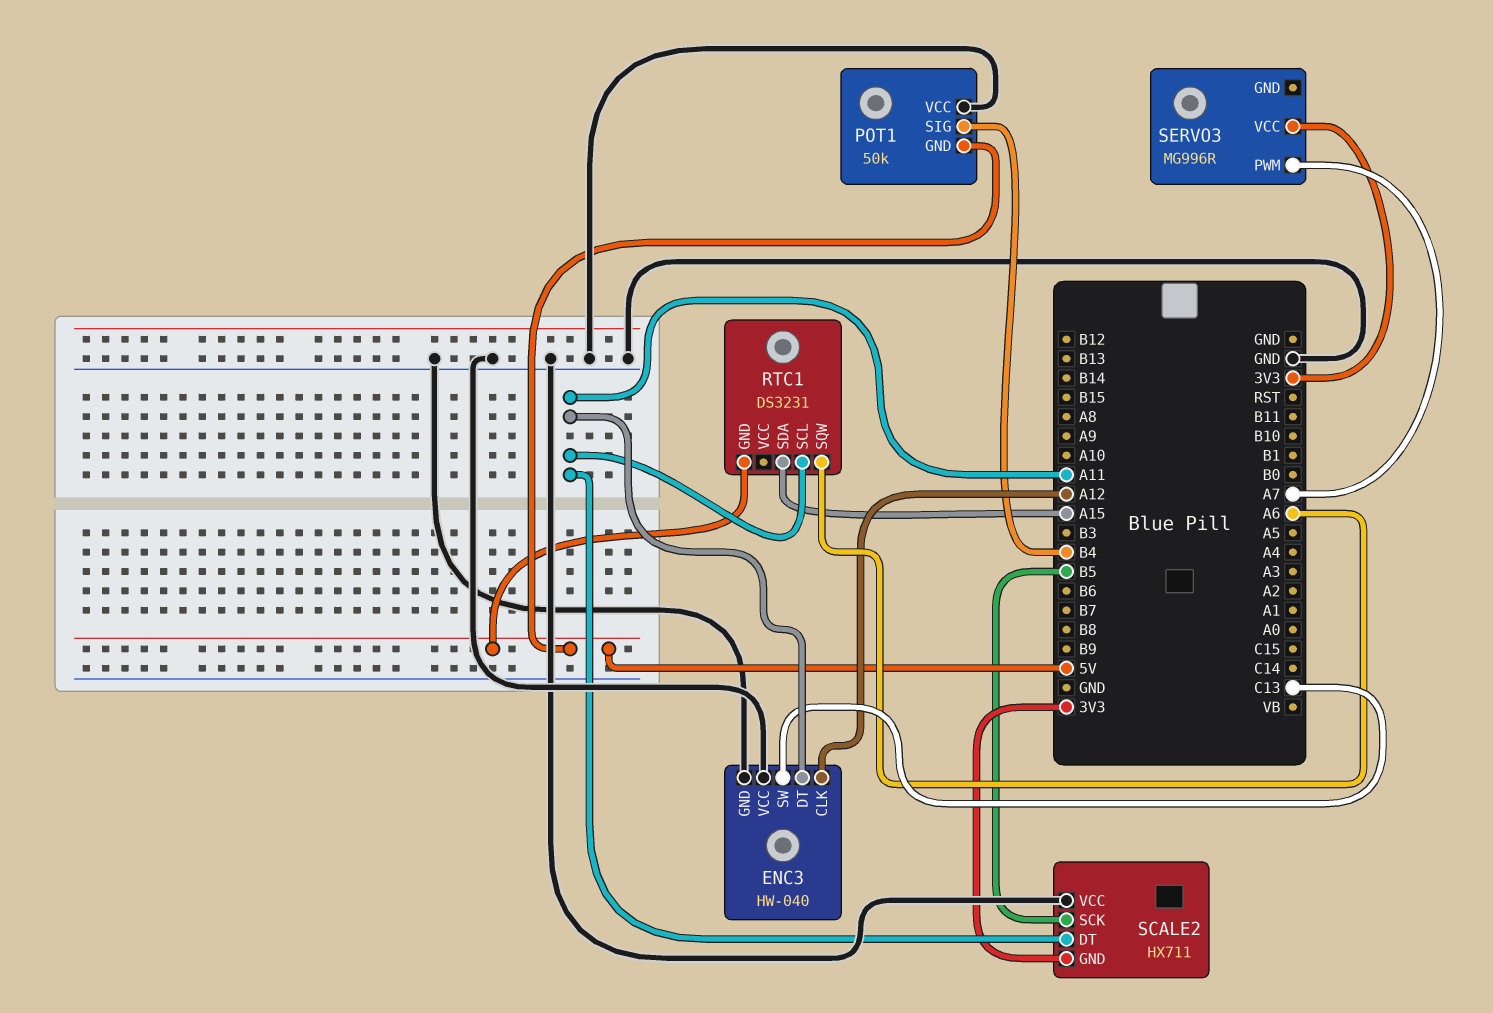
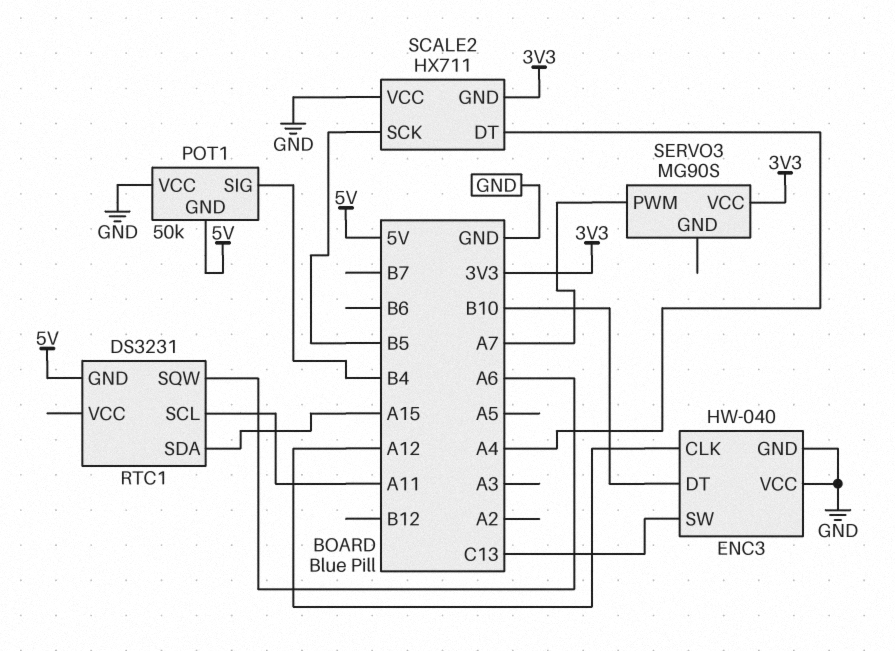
ENC3 pin DT: A11 -> B10
SCALE2 pin DT: A11 -> A4
SERVO3: MG996R -> MG90S

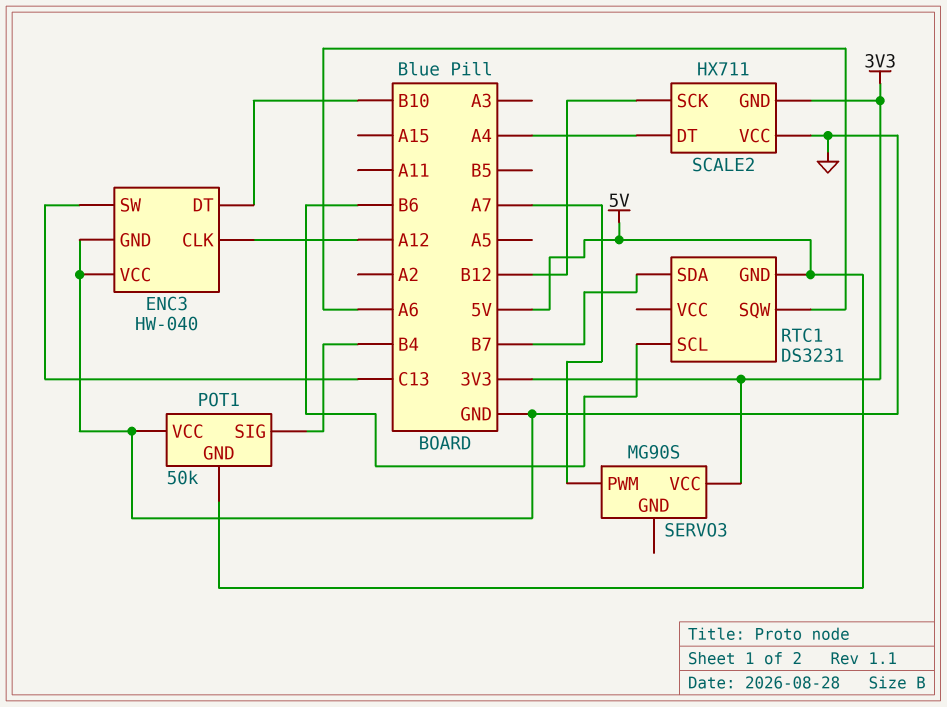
RTC1 pin SCL: A11 -> B6
RTC1 pin SDA: A15 -> B7
SCALE2 pin SCK: B5 -> B12

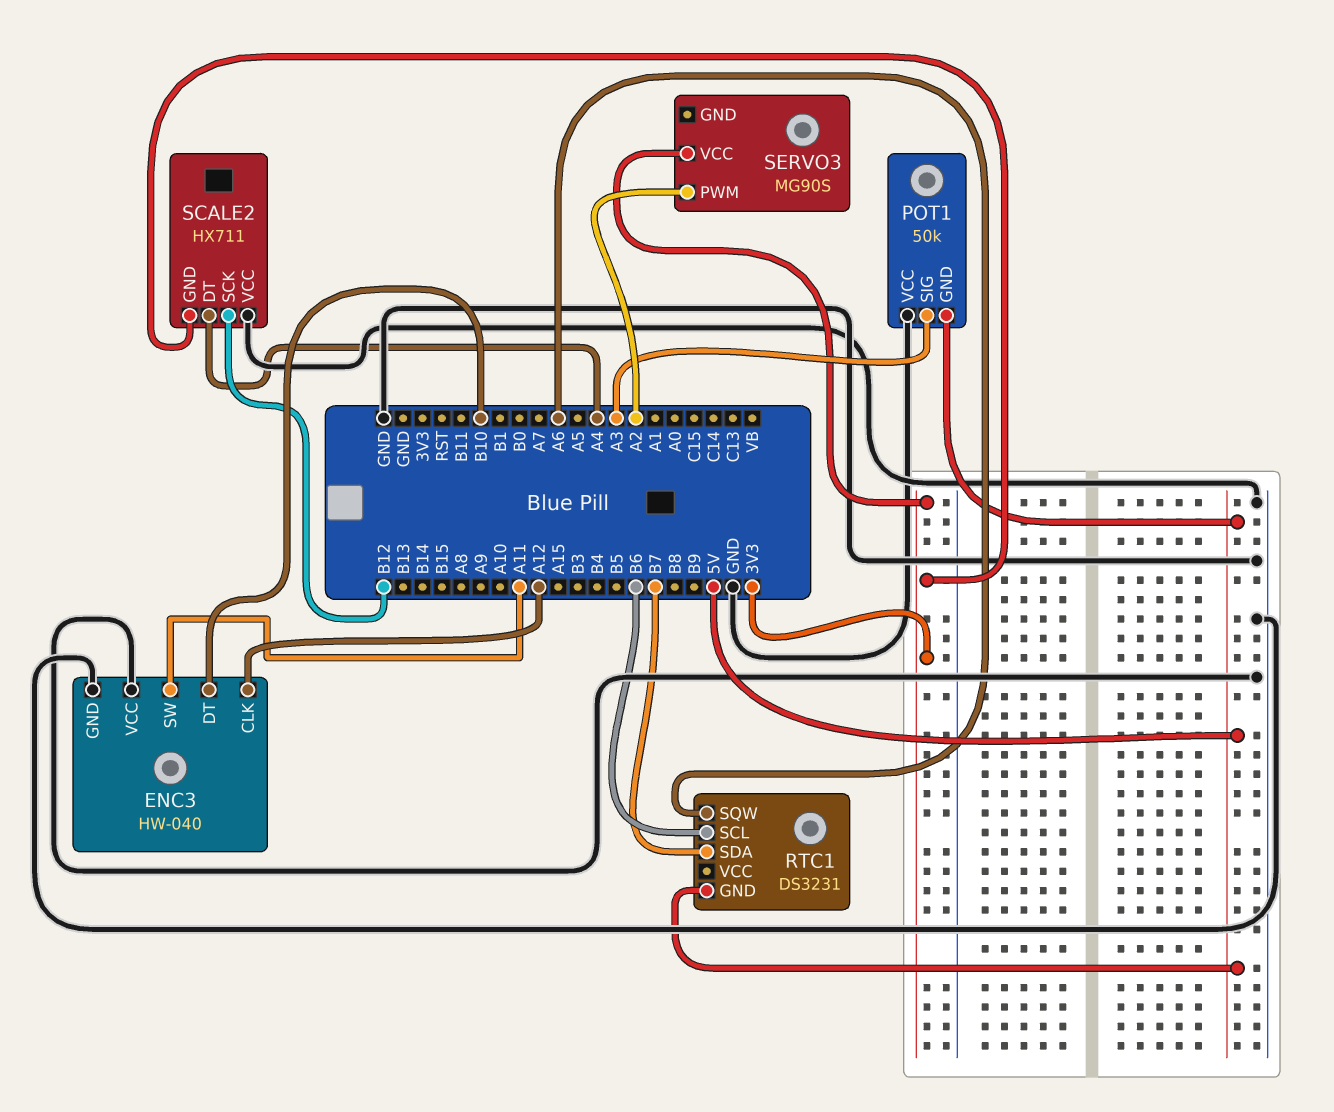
ENC3 pin SW: C13 -> A11
POT1 pin SIG: B4 -> A3
SERVO3 pin PWM: A7 -> A2

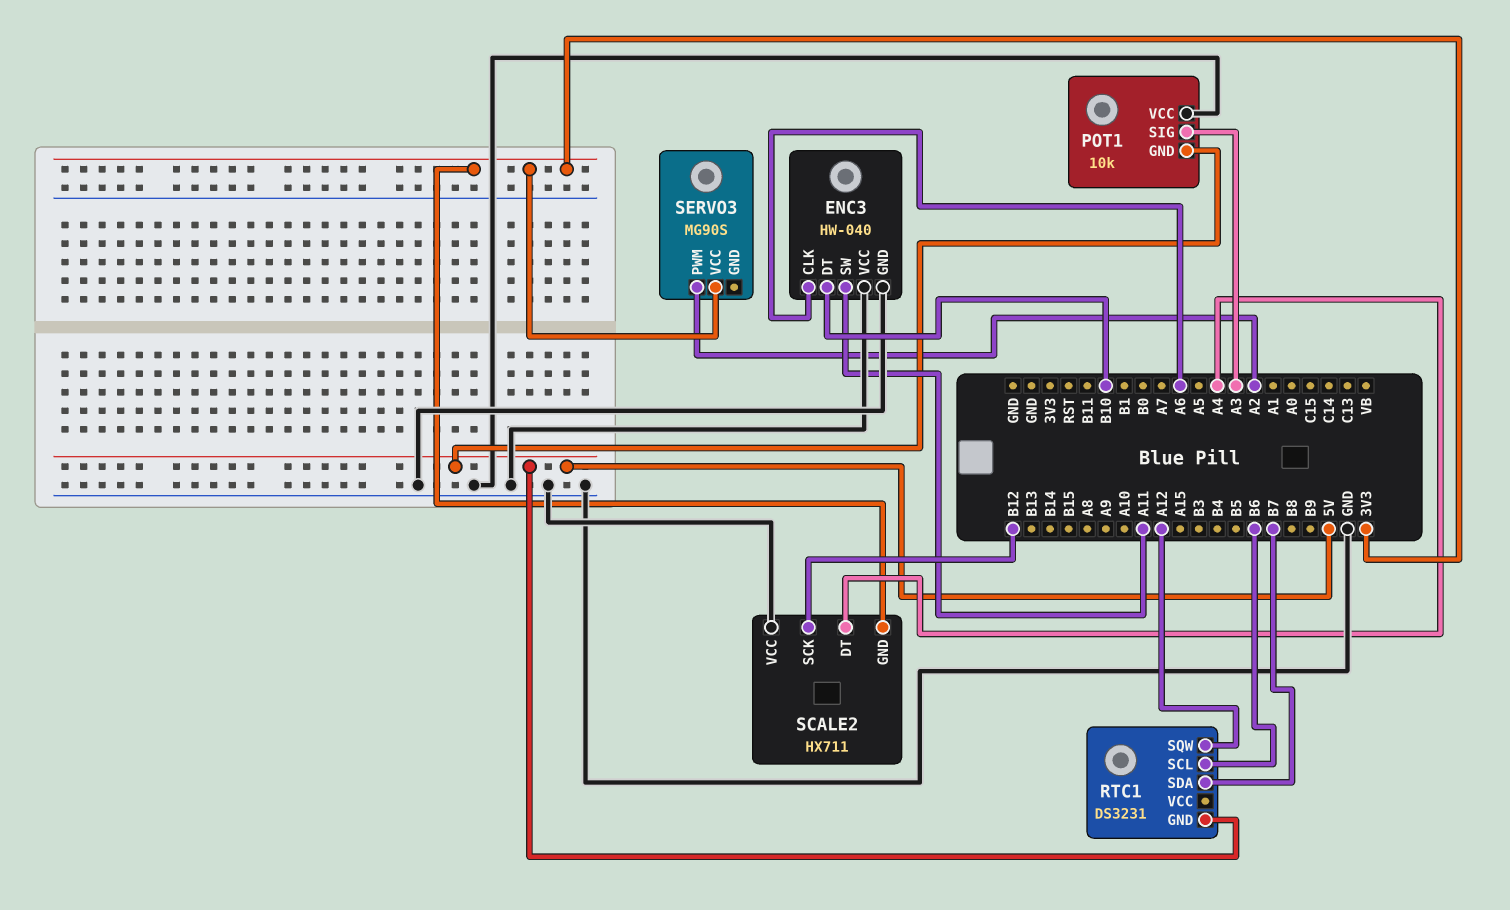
ENC3 pin CLK: A12 -> A6
POT1: 50k -> 10k
RTC1 pin SQW: A6 -> A12

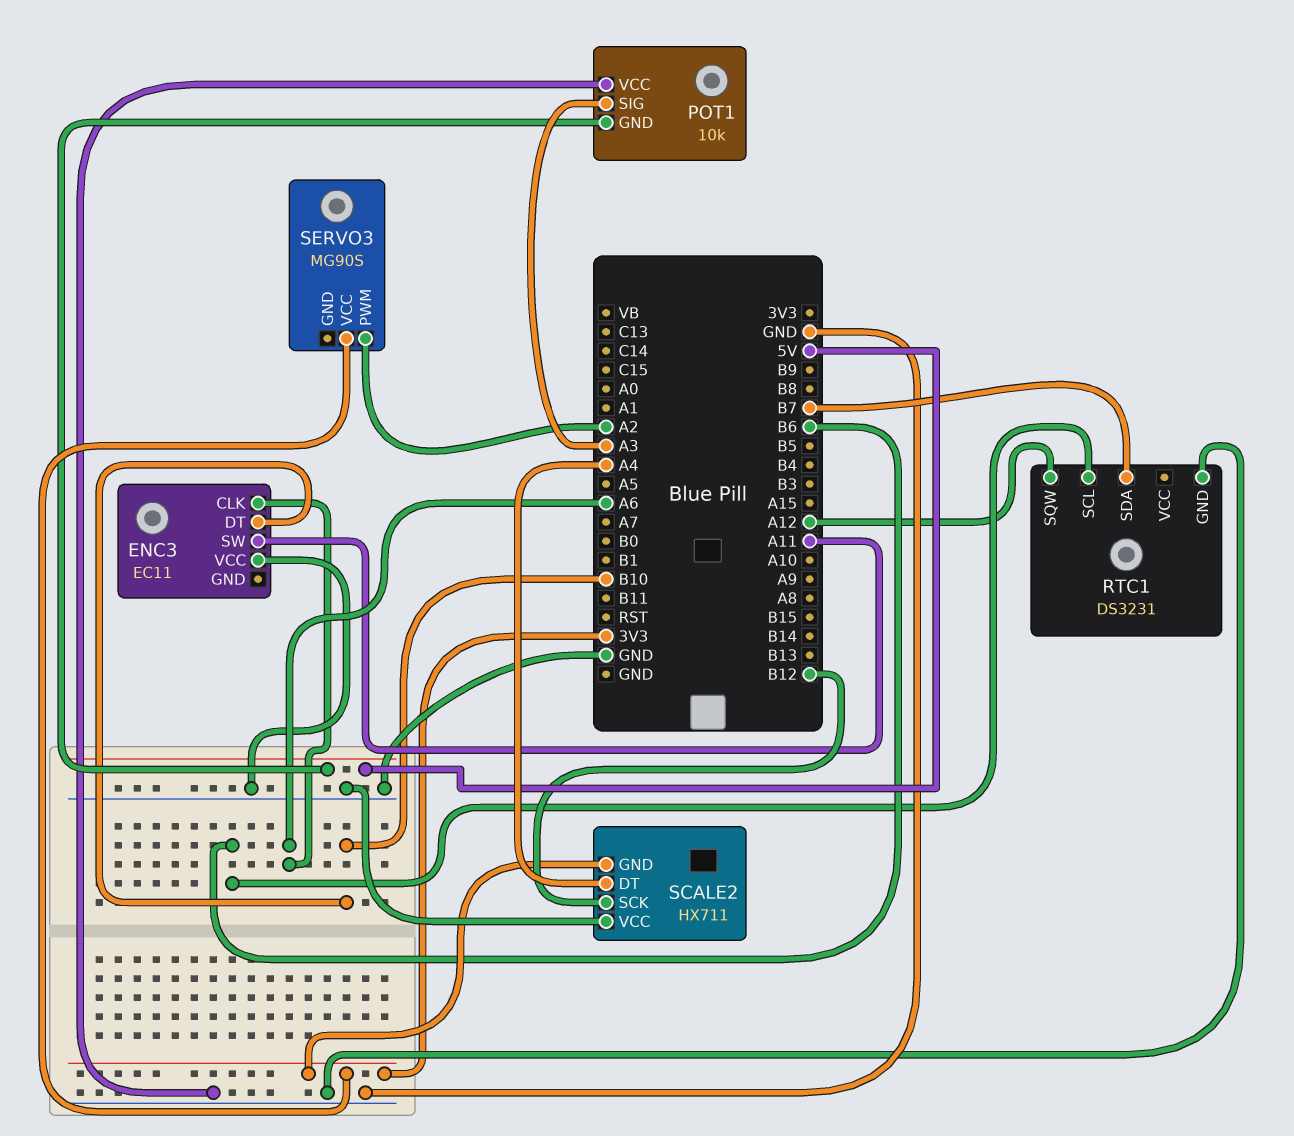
ENC3: HW-040 -> EC11
ENC3 pin GND: GND -> none
RTC1 pin GND: 5V -> GND

